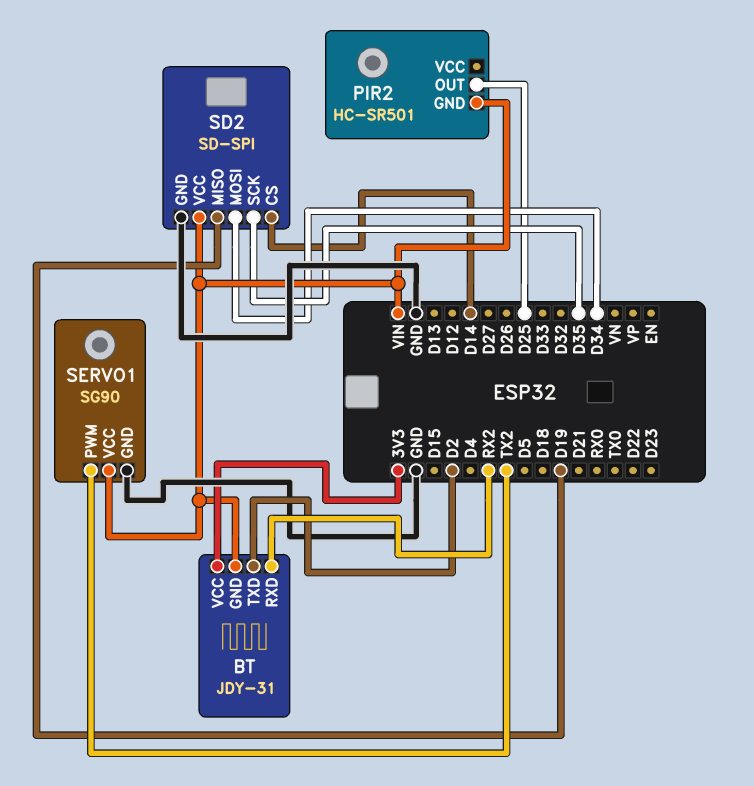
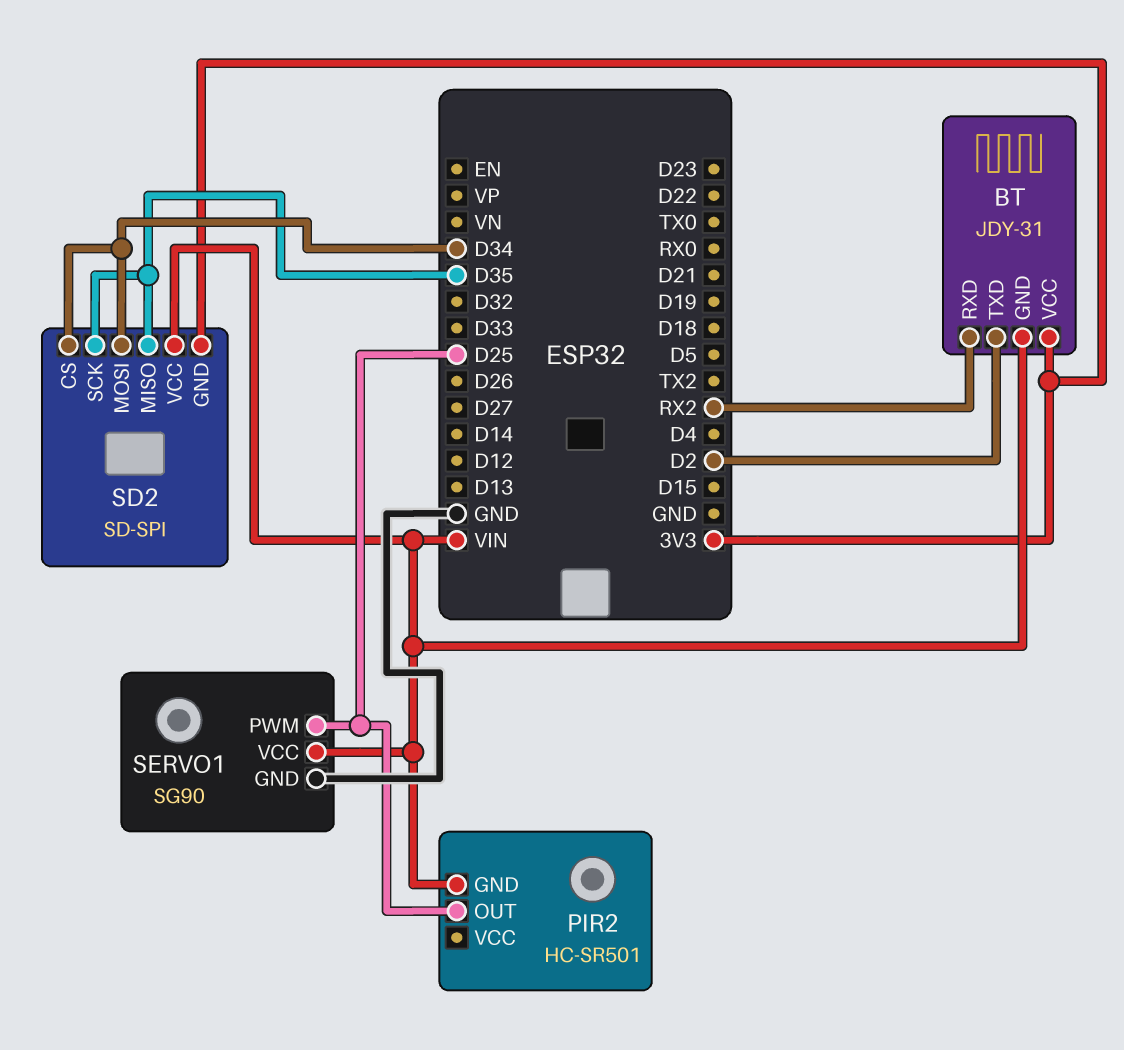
SD2 pin CS: D14 -> D34
SD2 pin GND: GND -> 3V3
SD2 pin MISO: D19 -> D35
SERVO1 pin PWM: TX2 -> D25

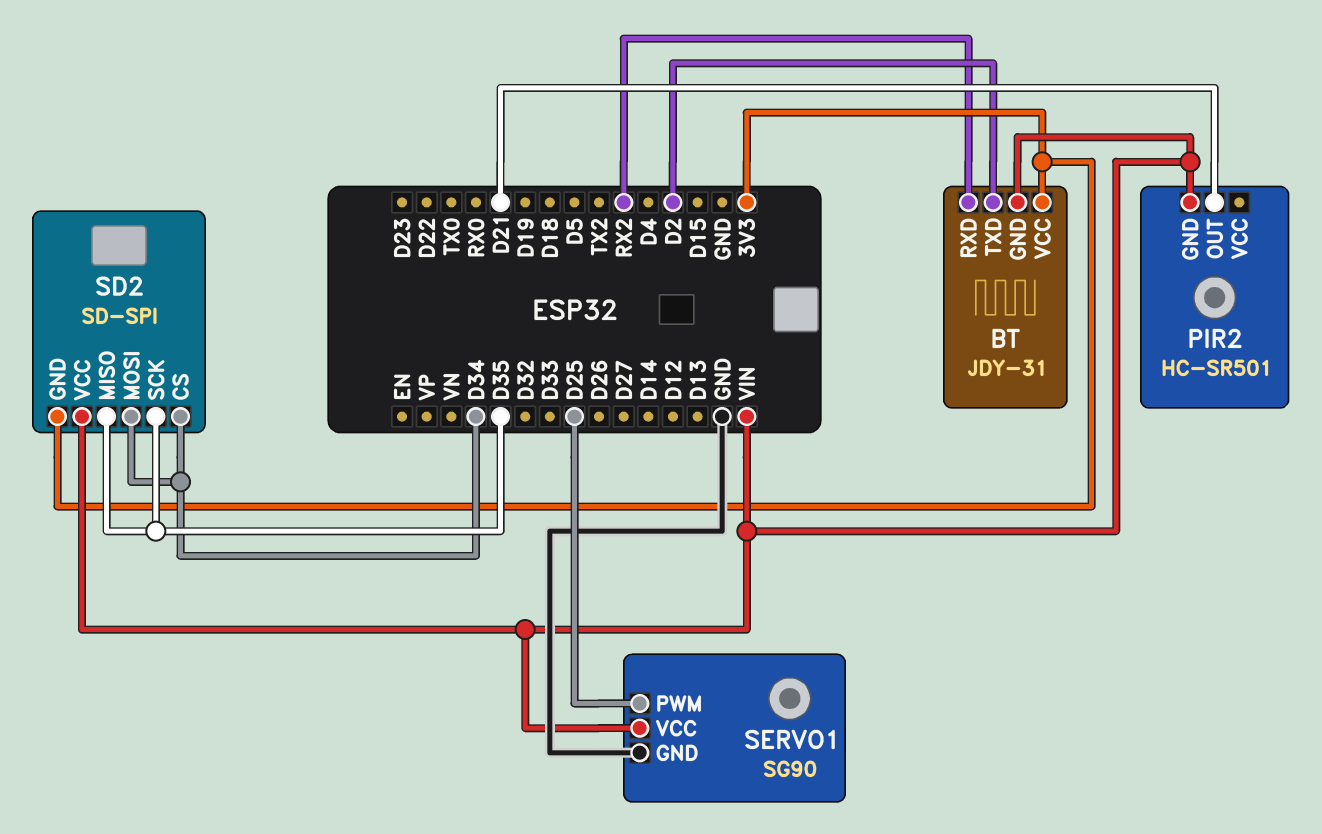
PIR2 pin OUT: D25 -> D21

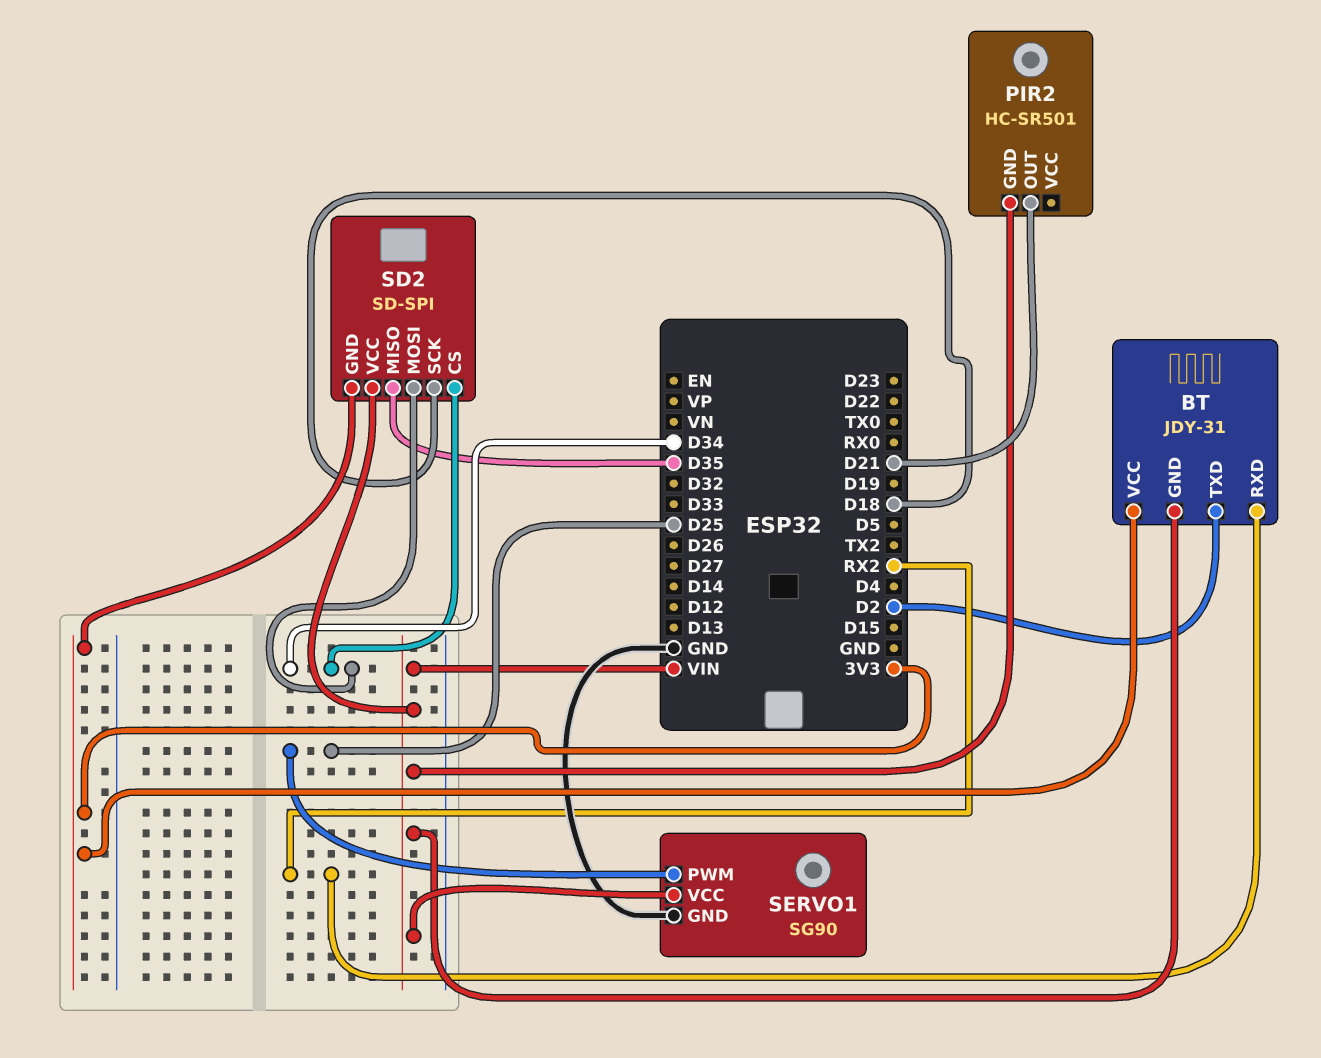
SD2 pin SCK: D35 -> D18

